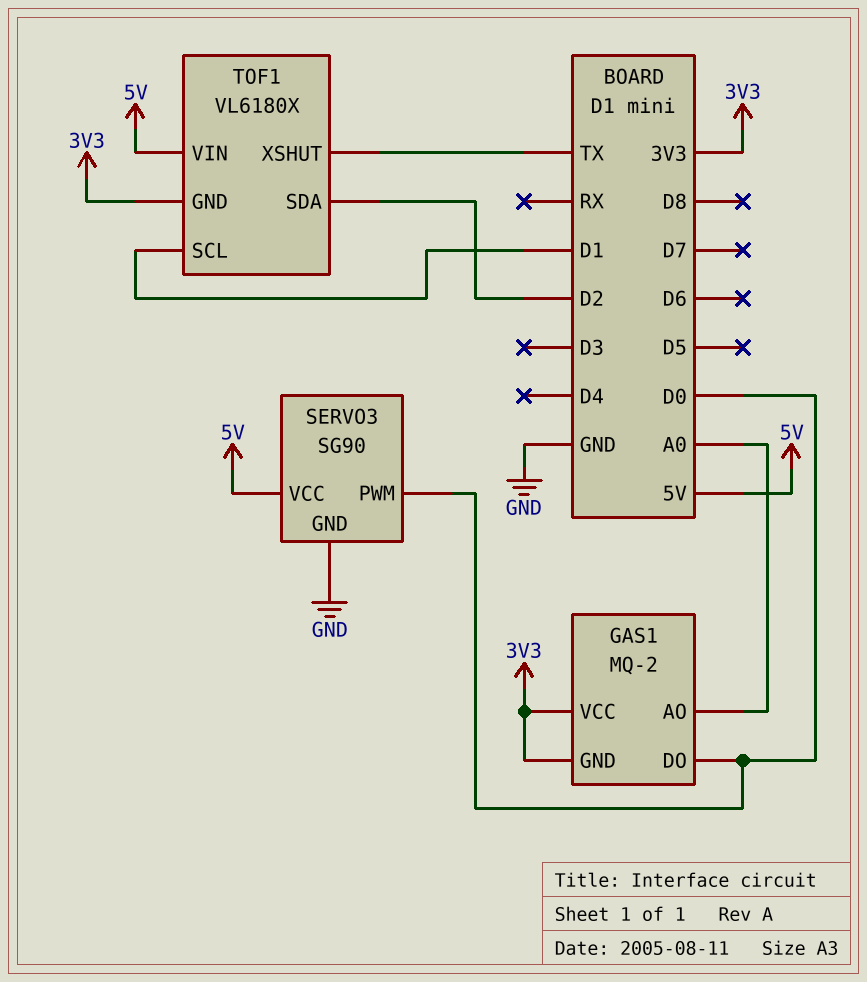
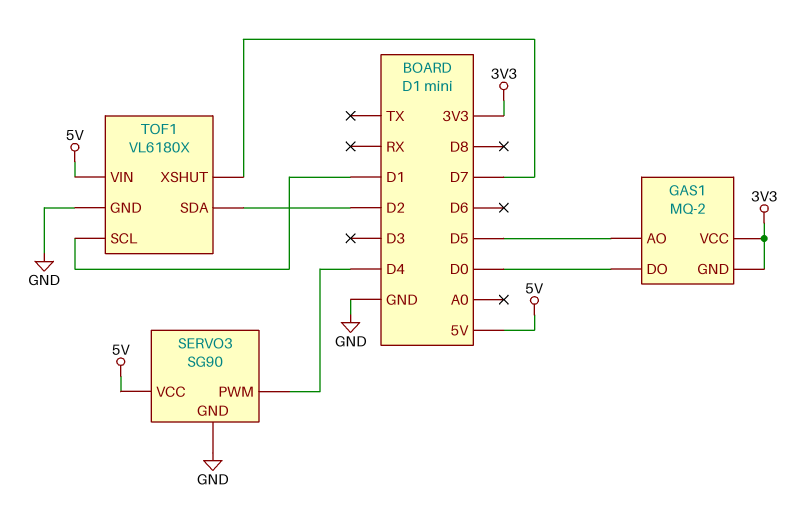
GAS1 pin AO: A0 -> D5
SERVO3 pin PWM: D0 -> D4
TOF1 pin GND: 3V3 -> GND
TOF1 pin XSHUT: TX -> D7

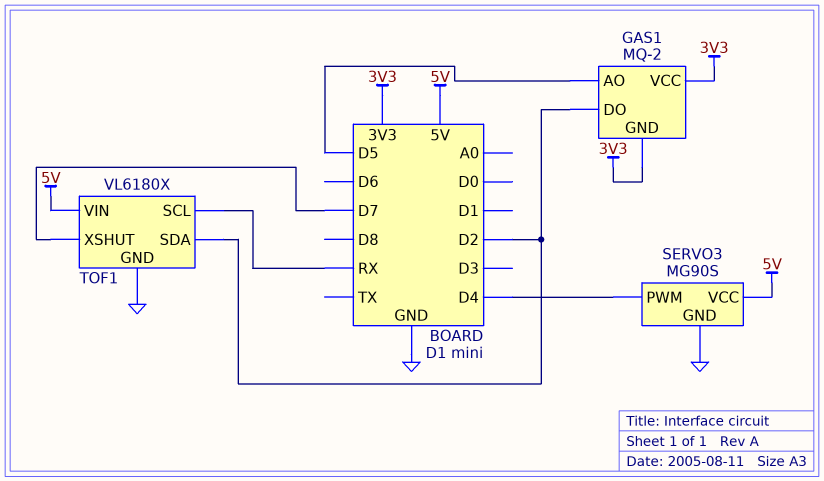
GAS1 pin DO: D0 -> D2
SERVO3: SG90 -> MG90S
TOF1 pin SCL: D1 -> RX

